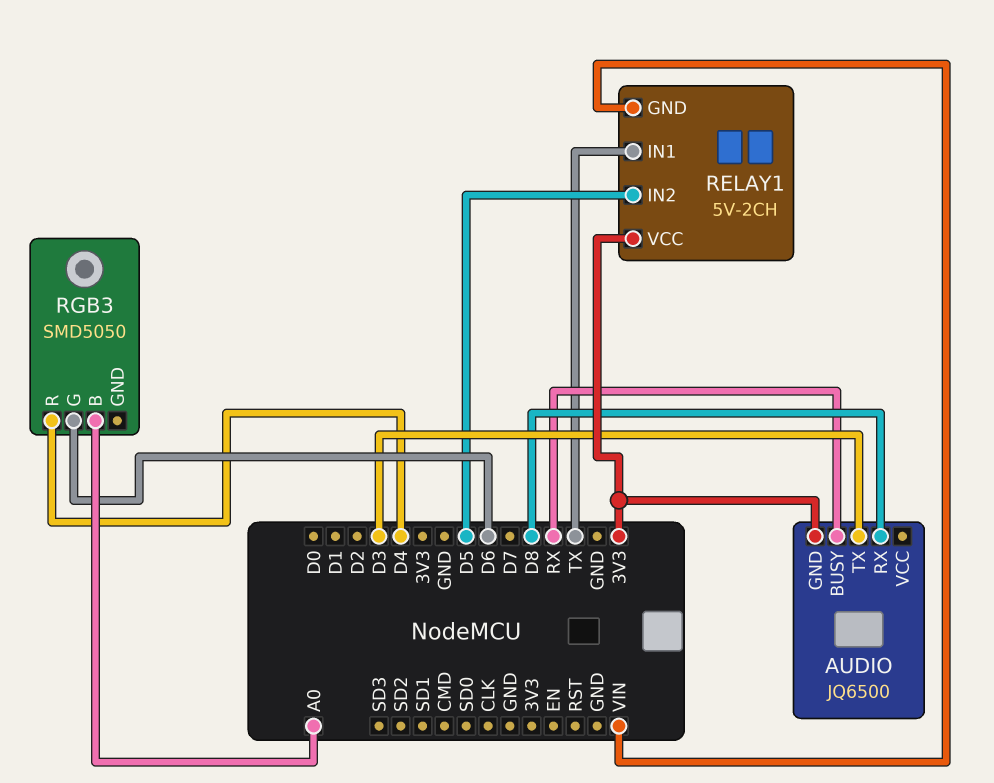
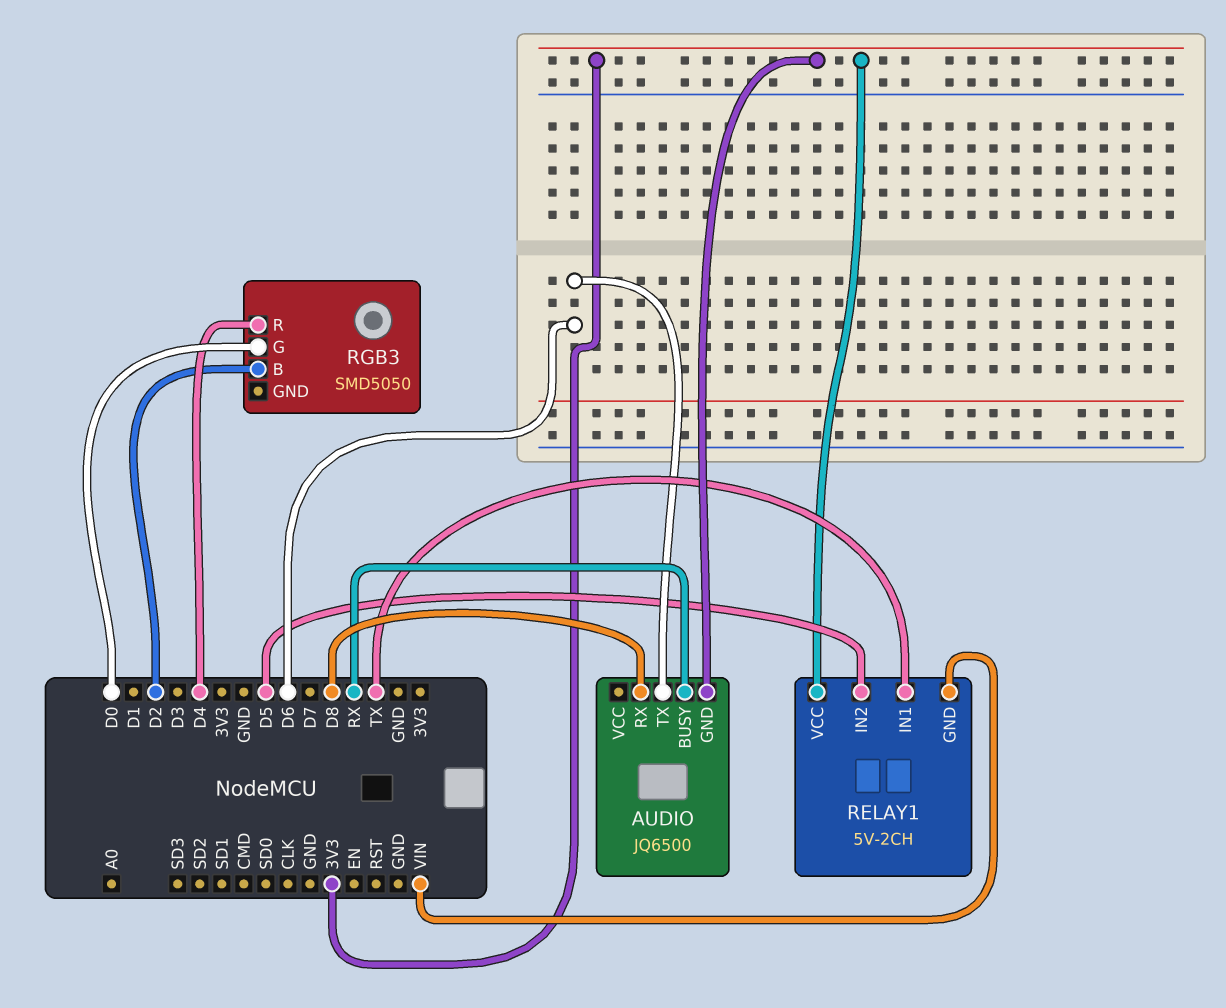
AUDIO pin TX: D3 -> D6
RGB3 pin B: A0 -> D2
RGB3 pin G: D6 -> D0

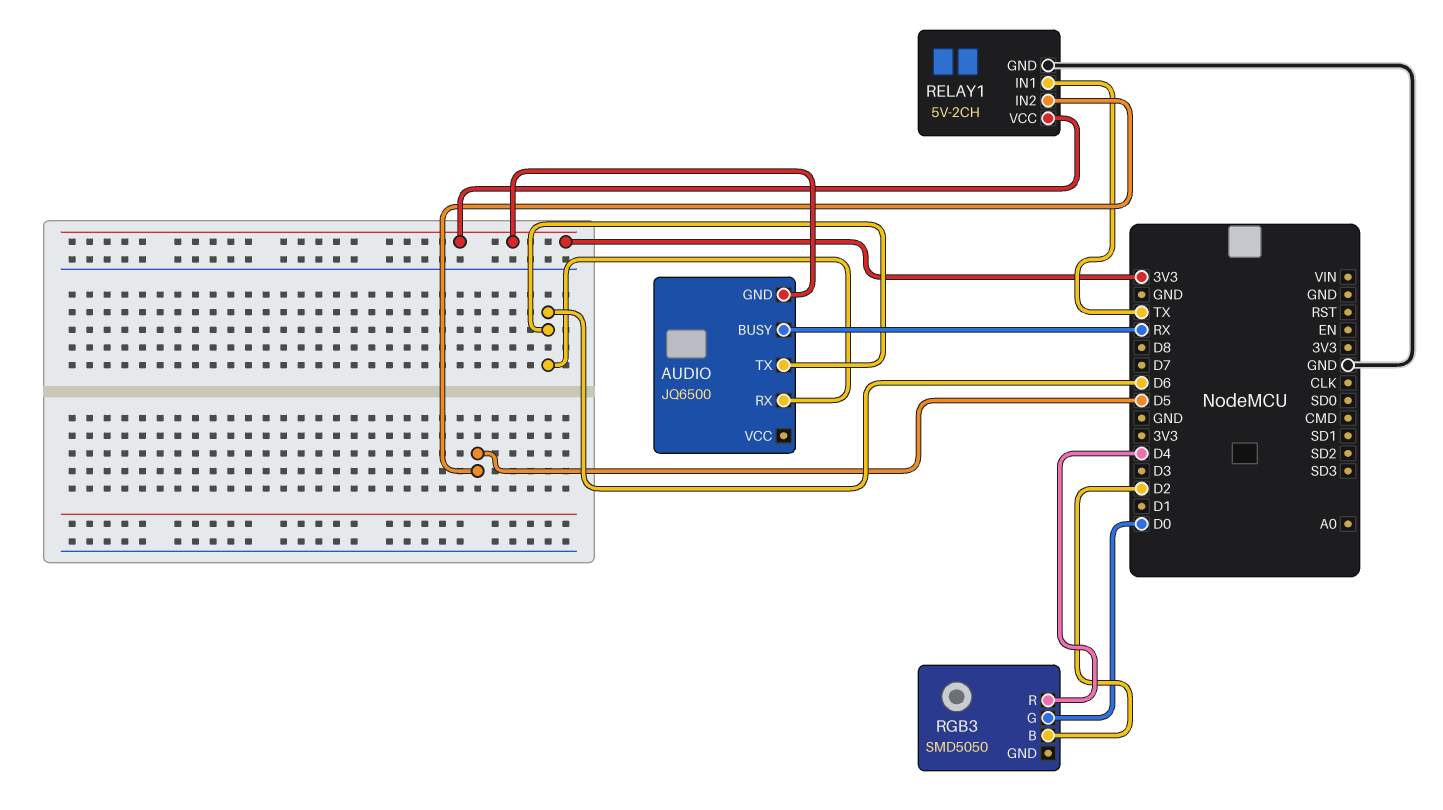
AUDIO pin RX: D8 -> D6
RELAY1 pin GND: VIN -> GND

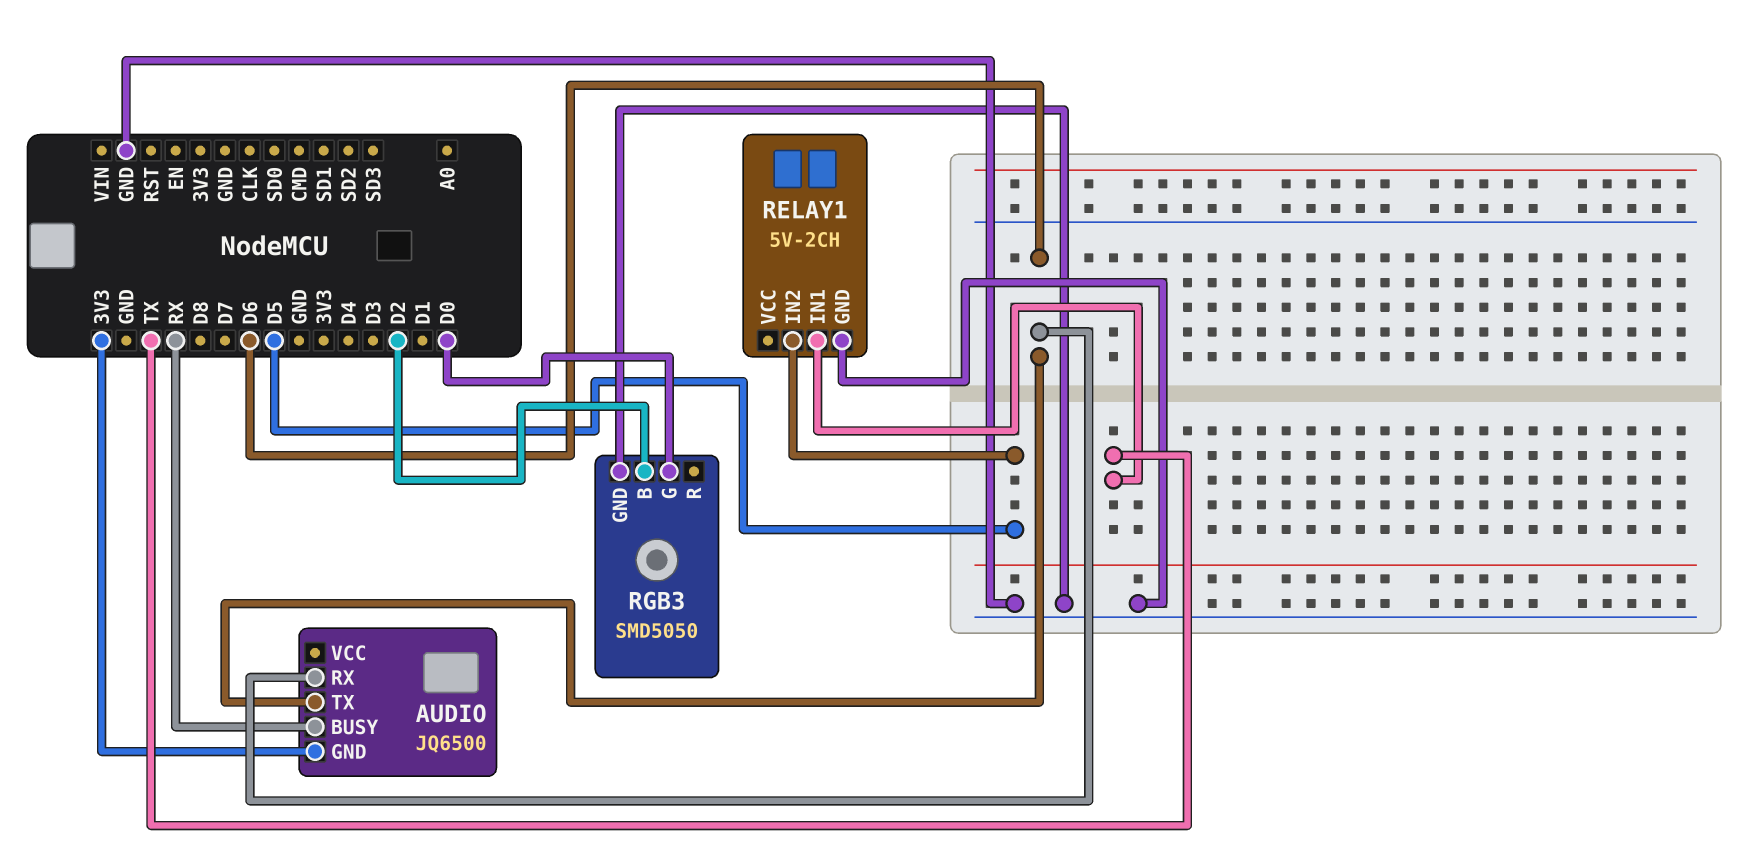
RELAY1 pin VCC: 3V3 -> none
RGB3 pin GND: none -> GND
RGB3 pin R: D4 -> none

